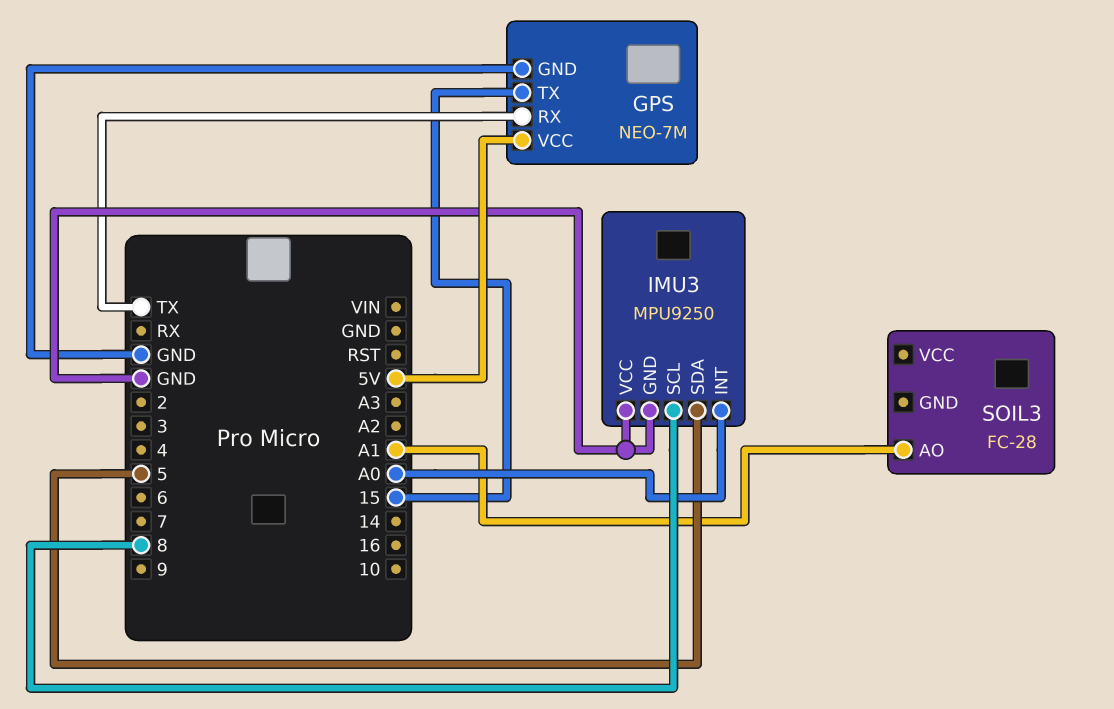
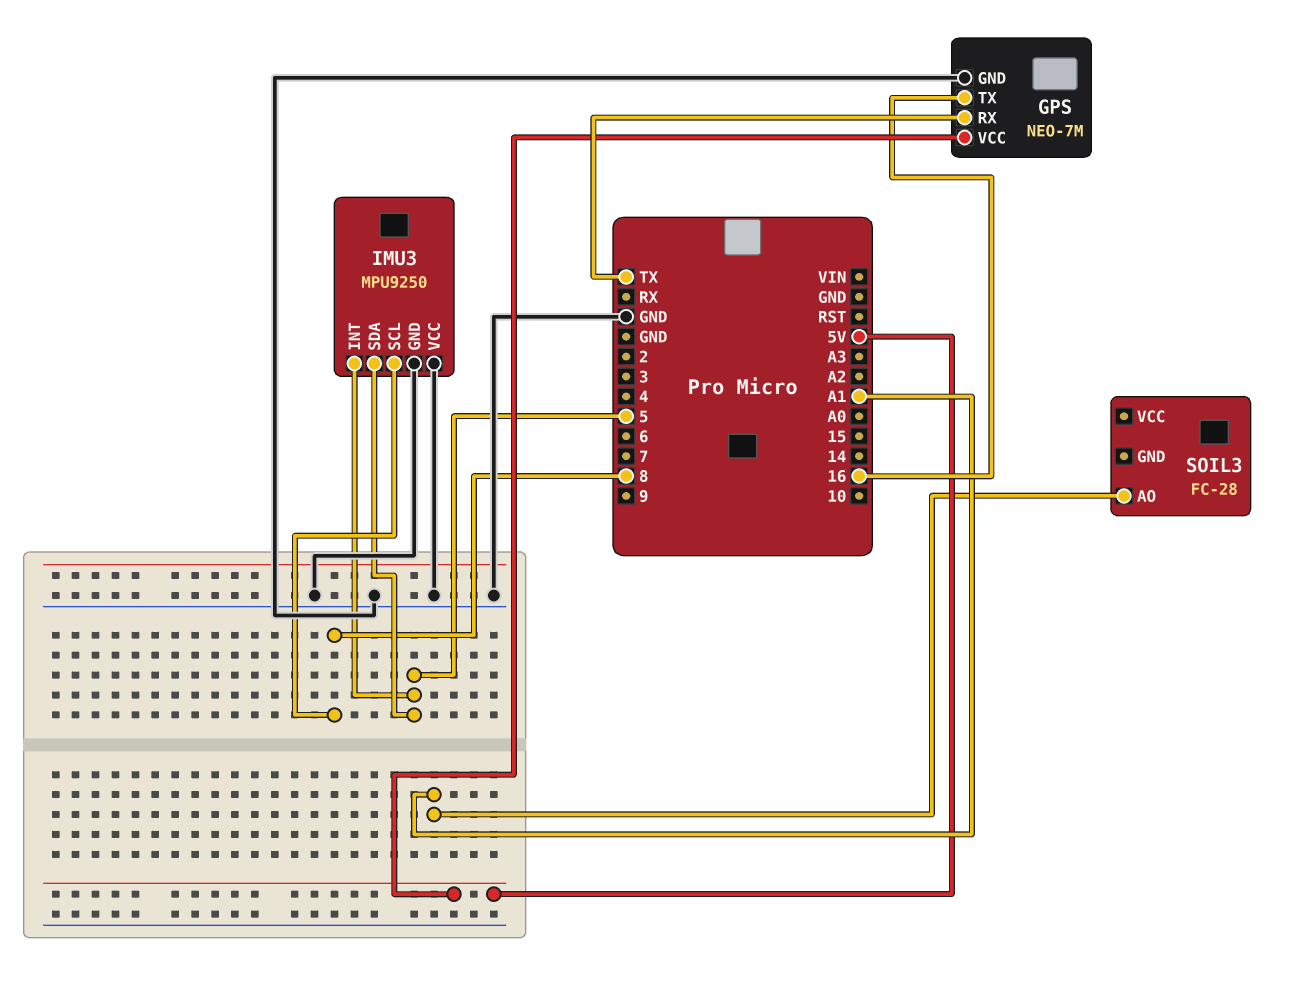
GPS pin TX: 15 -> 16
IMU3 pin INT: A0 -> 5

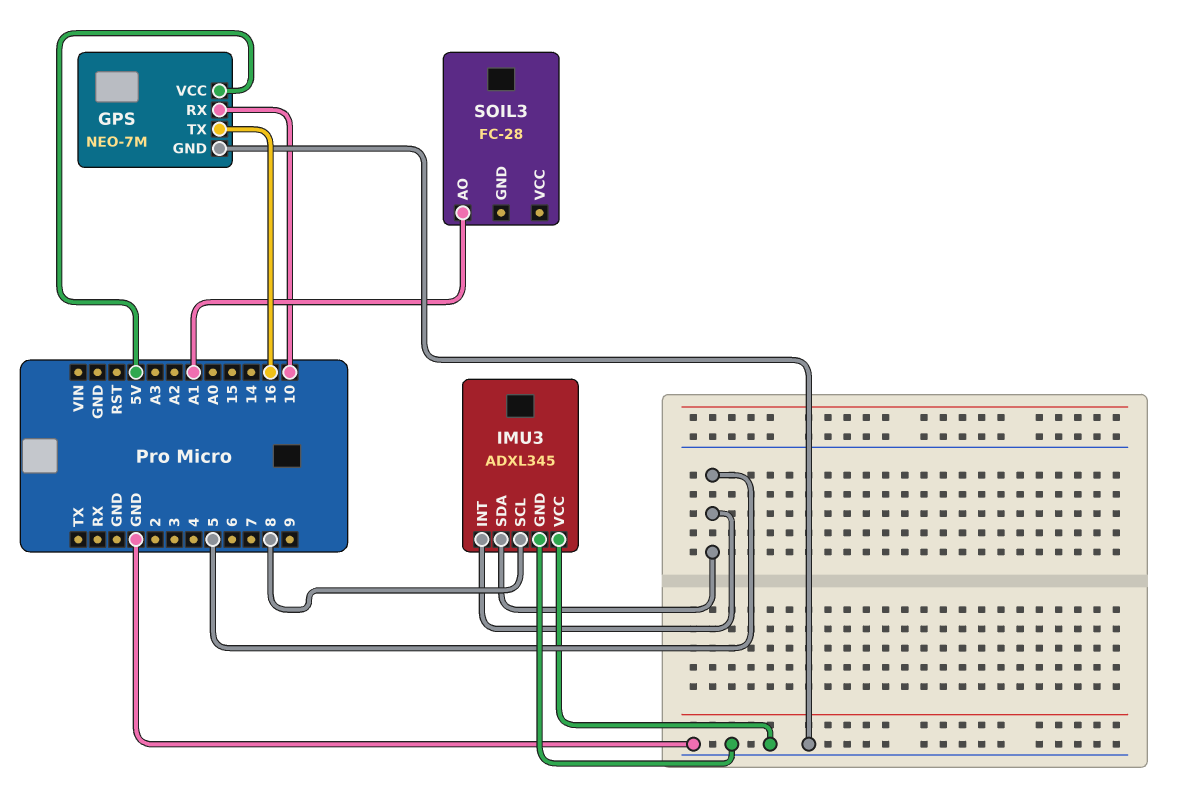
GPS pin RX: TX -> 10
IMU3: MPU9250 -> ADXL345

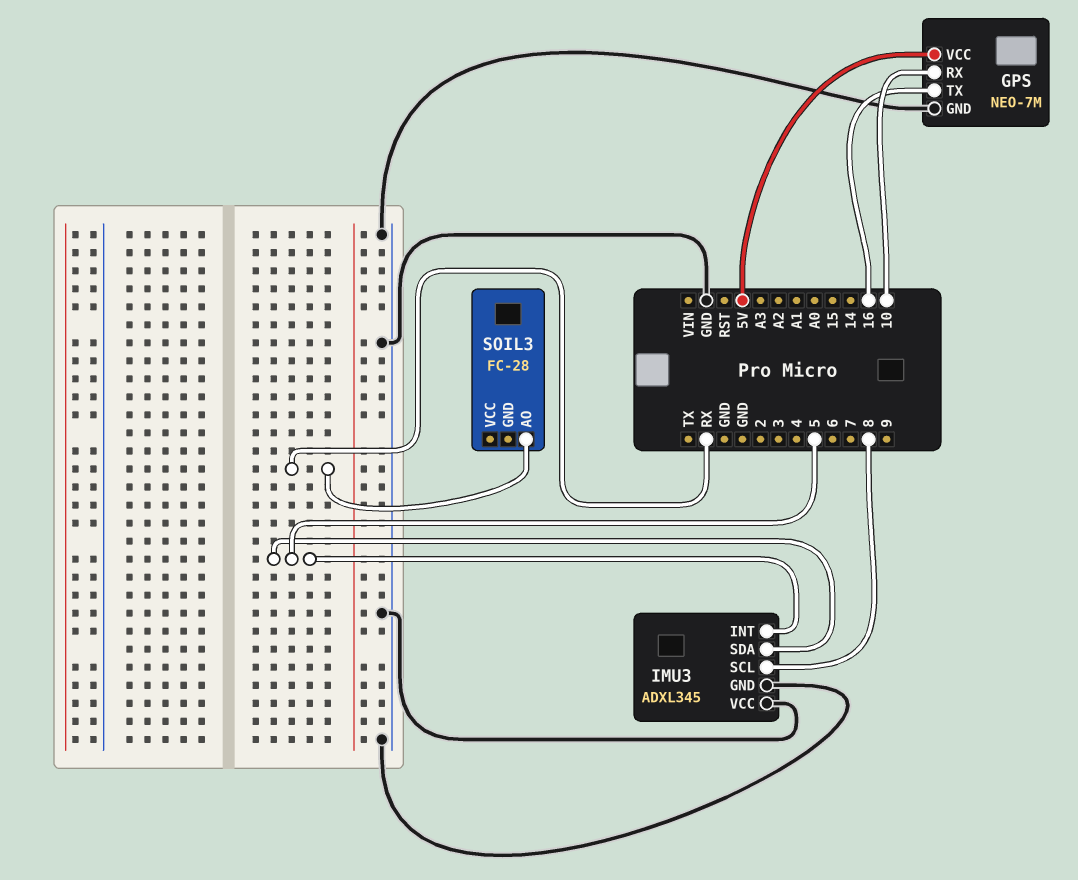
SOIL3 pin AO: A1 -> RX

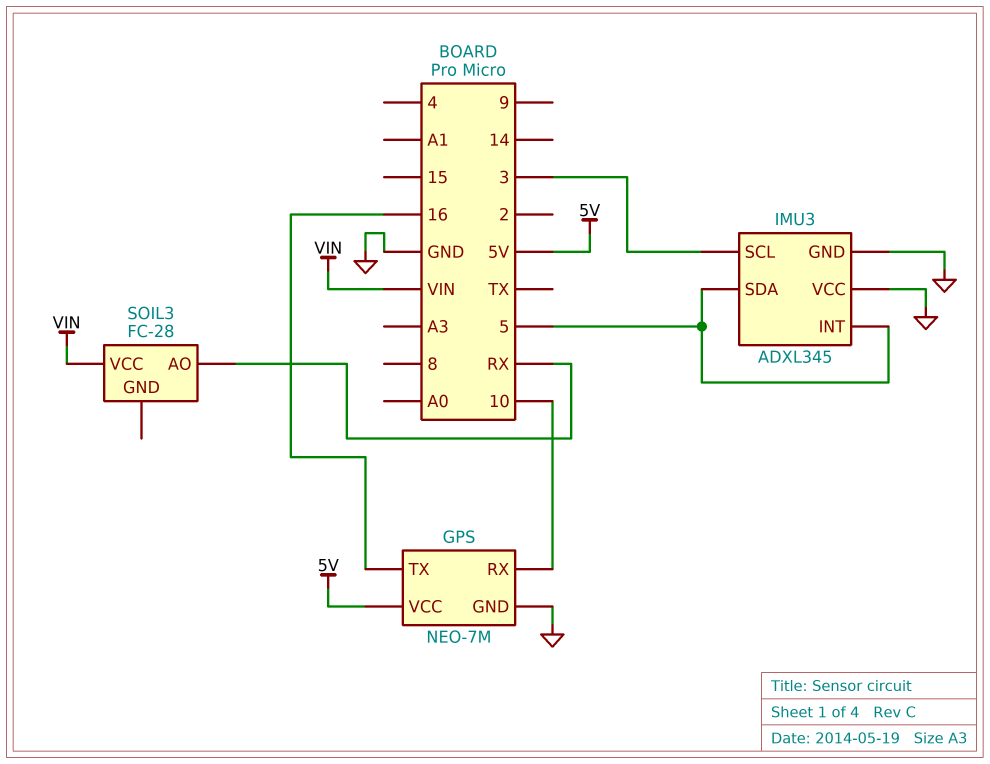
IMU3 pin SCL: 8 -> 3
SOIL3 pin VCC: none -> VIN

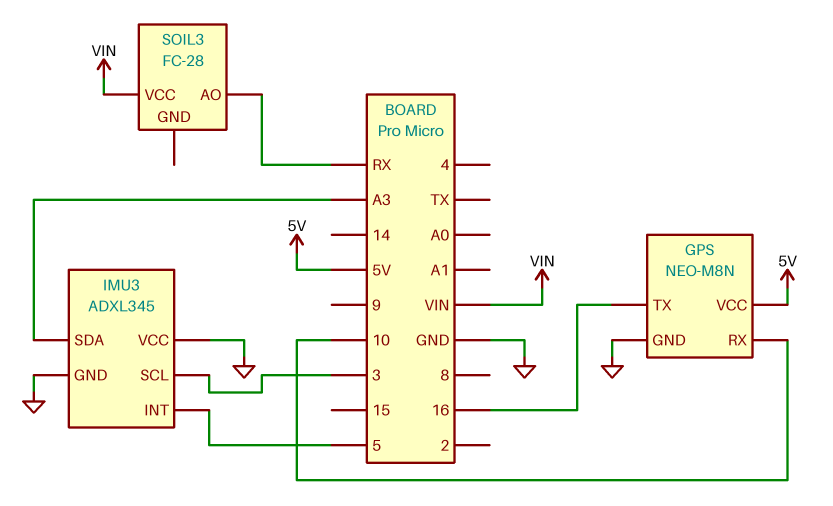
GPS: NEO-7M -> NEO-M8N
IMU3 pin SDA: 5 -> A3

